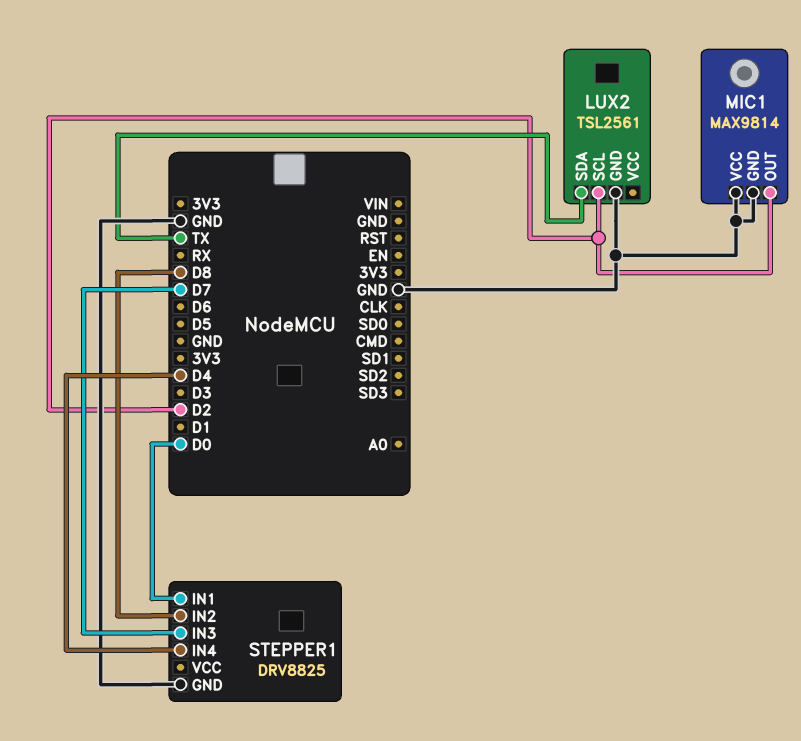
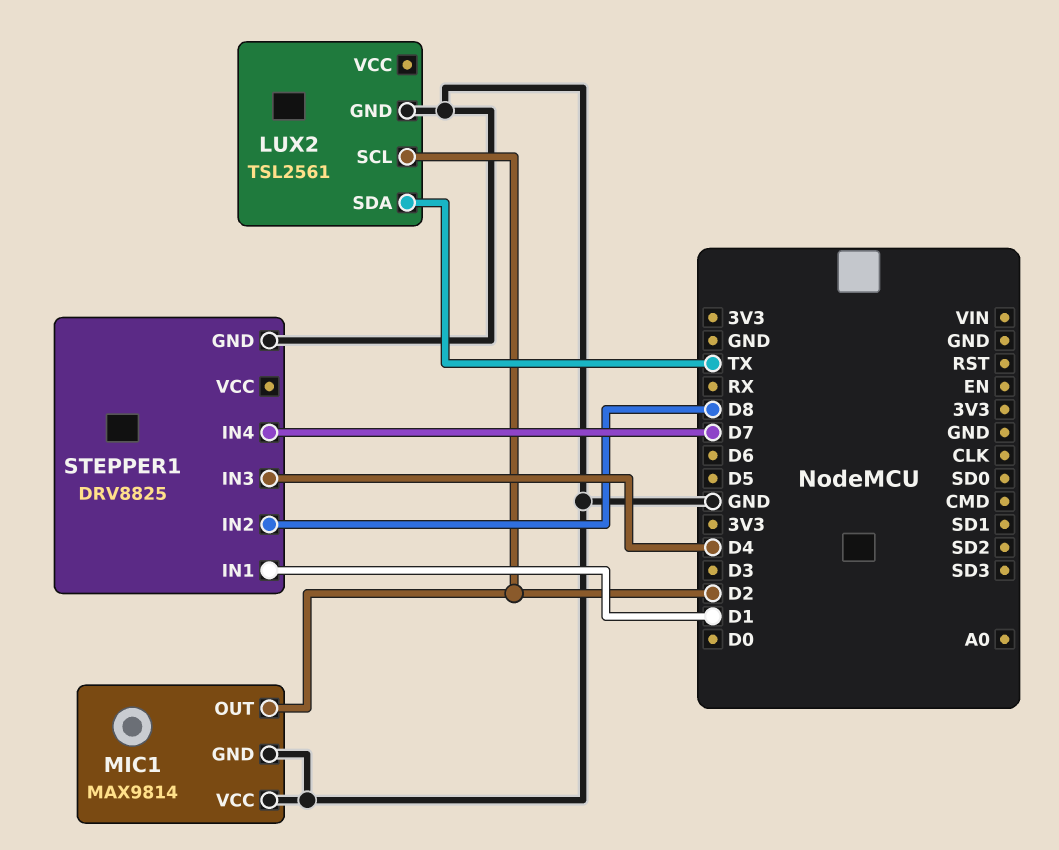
STEPPER1 pin IN1: D0 -> D1
STEPPER1 pin IN3: D7 -> D4
STEPPER1 pin IN4: D4 -> D7

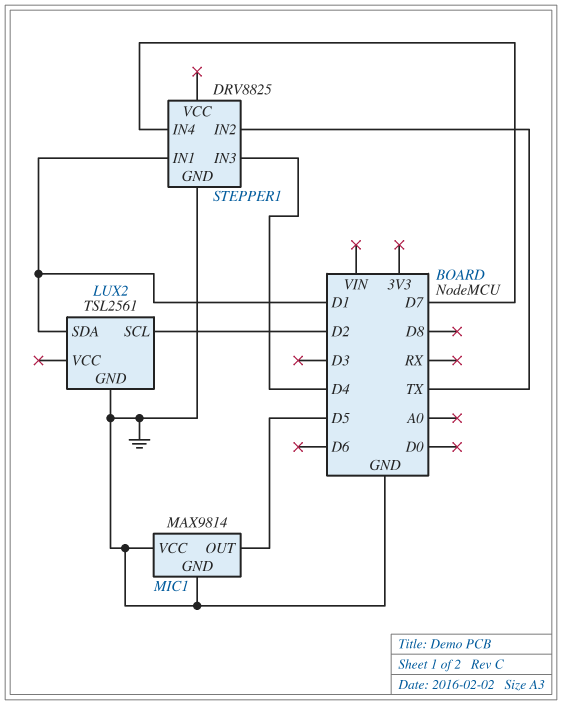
LUX2 pin SDA: TX -> D1
MIC1 pin OUT: D2 -> D5
STEPPER1 pin IN2: D8 -> TX

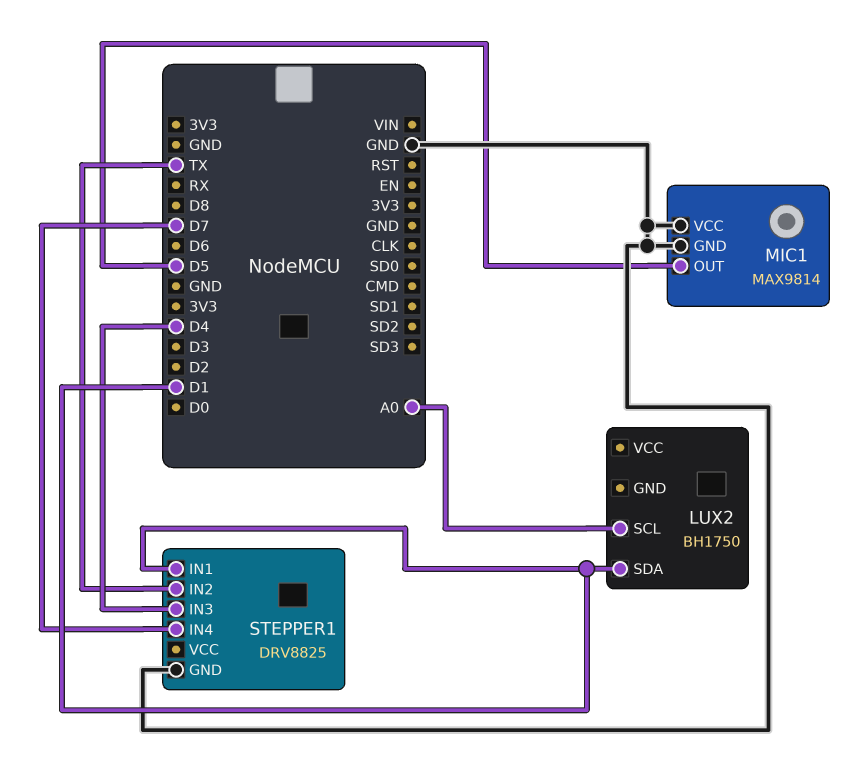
LUX2: TSL2561 -> BH1750
LUX2 pin GND: GND -> none
LUX2 pin SCL: D2 -> A0

